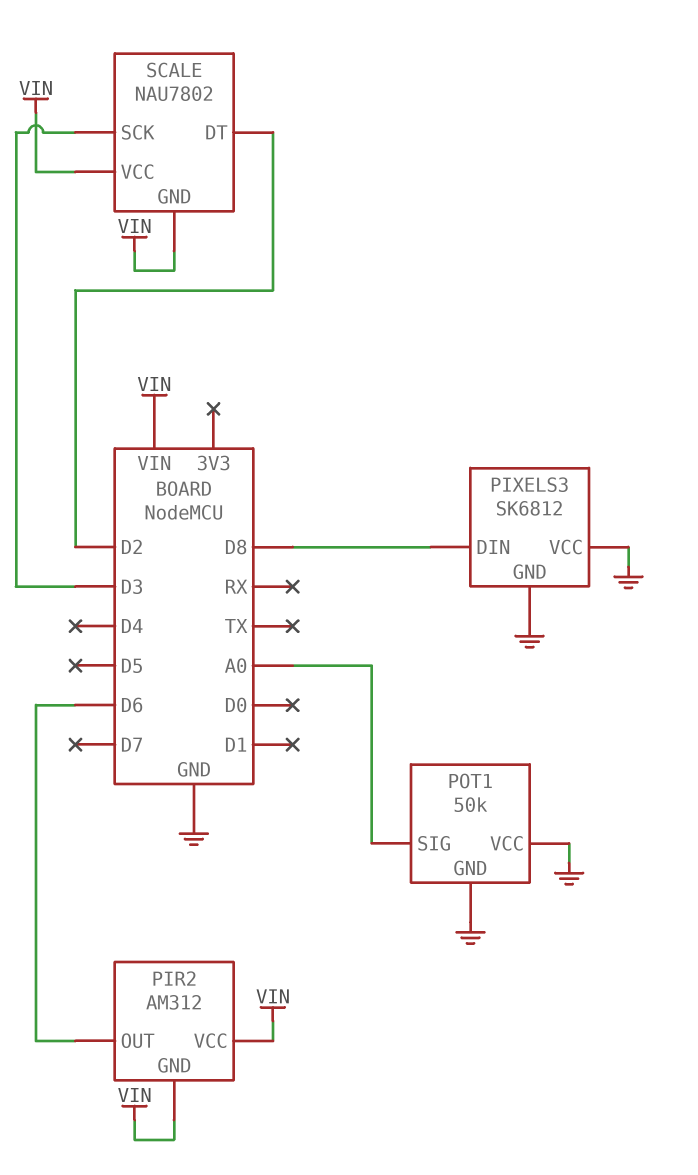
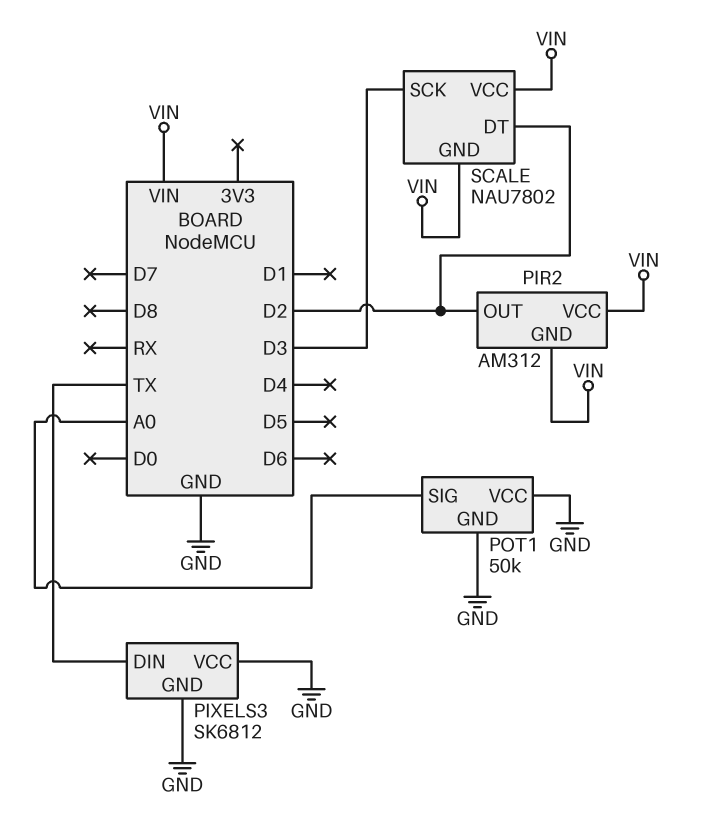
PIR2 pin OUT: D6 -> D2
PIXELS3 pin DIN: D8 -> TX

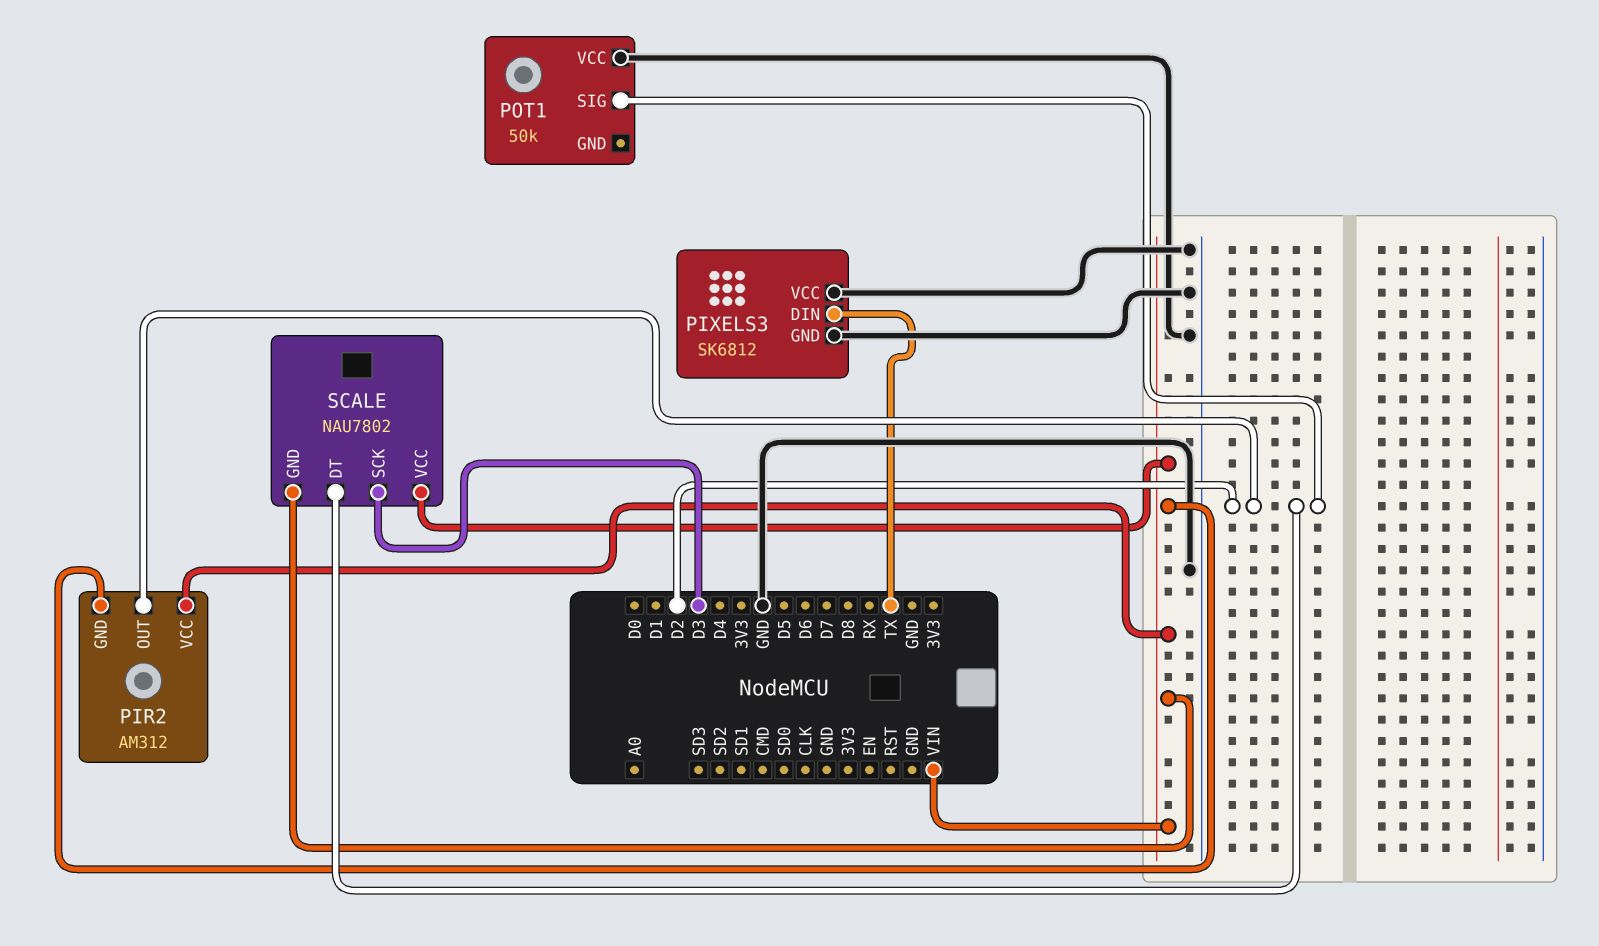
POT1 pin GND: GND -> none
POT1 pin SIG: A0 -> D2

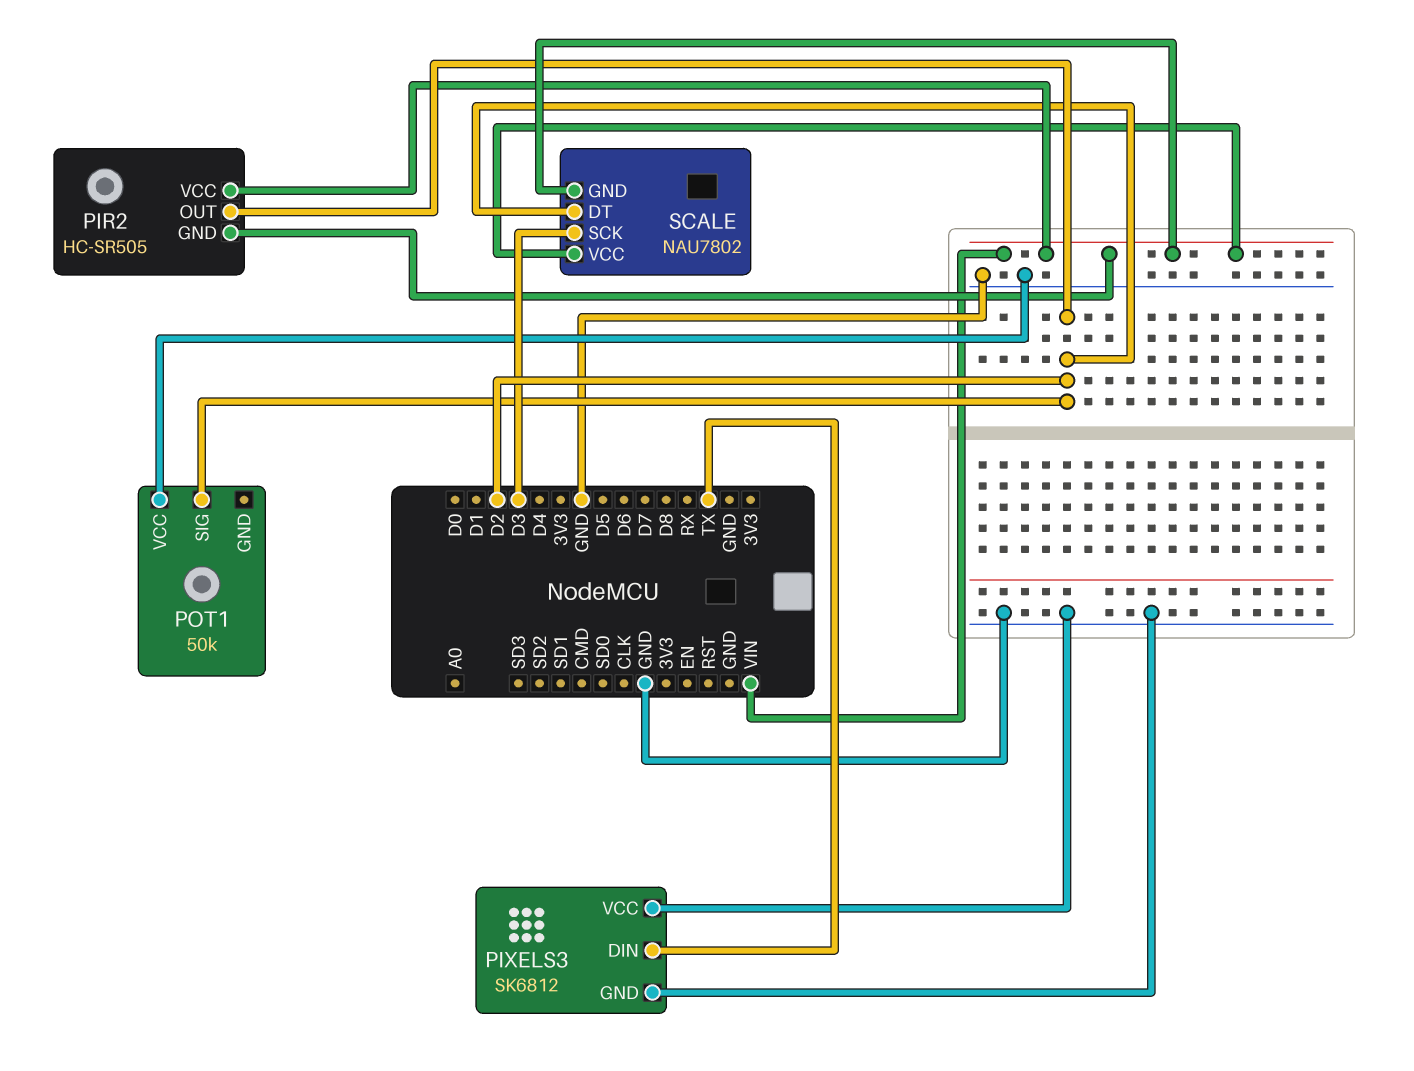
PIR2: AM312 -> HC-SR505

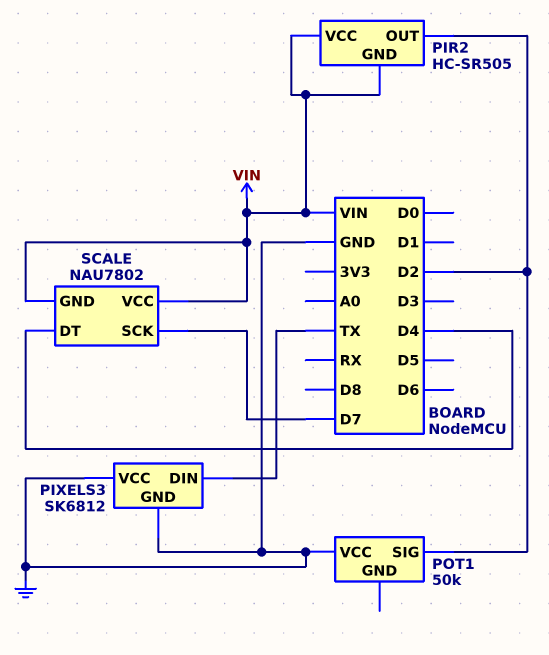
SCALE pin DT: D2 -> D4
SCALE pin SCK: D3 -> D7

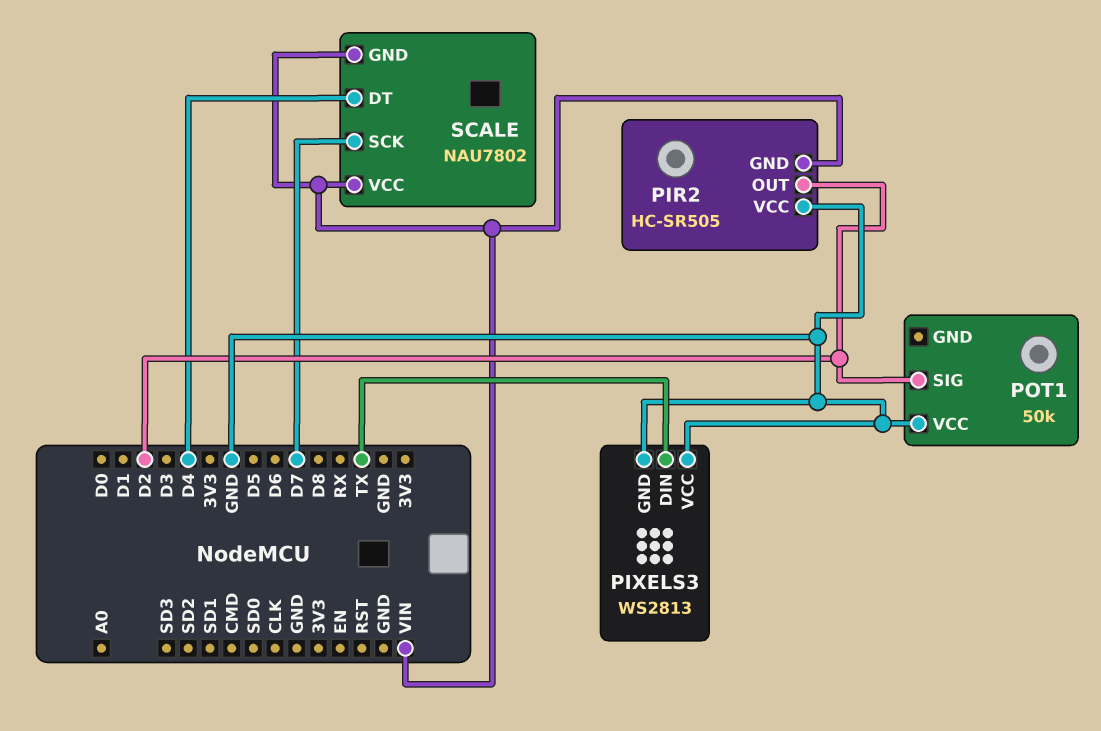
PIR2 pin VCC: VIN -> GND
PIXELS3: SK6812 -> WS2813

